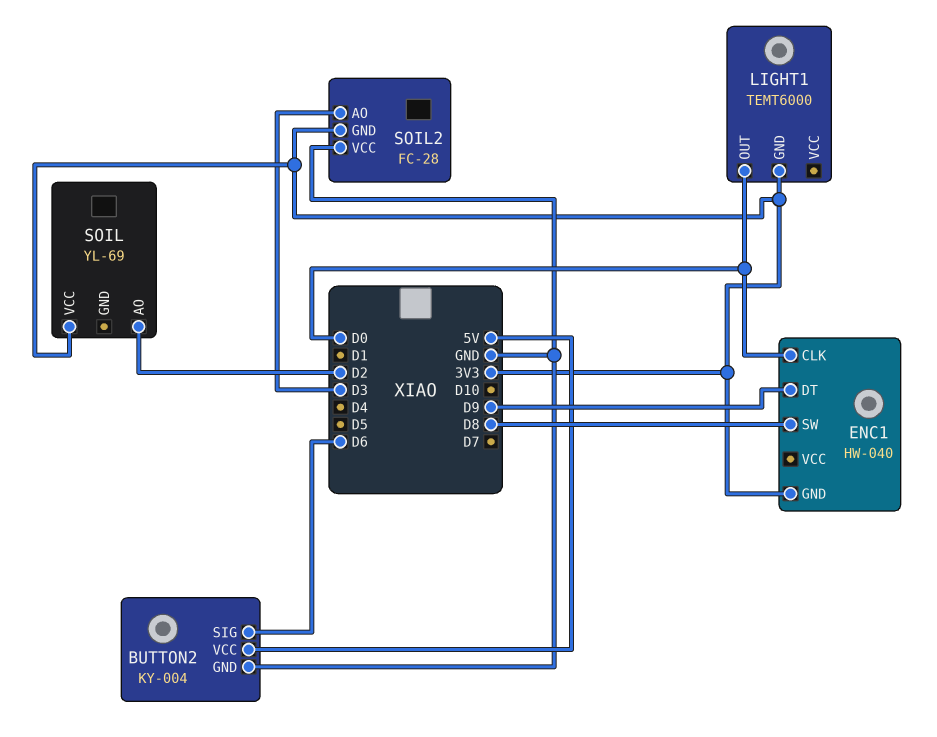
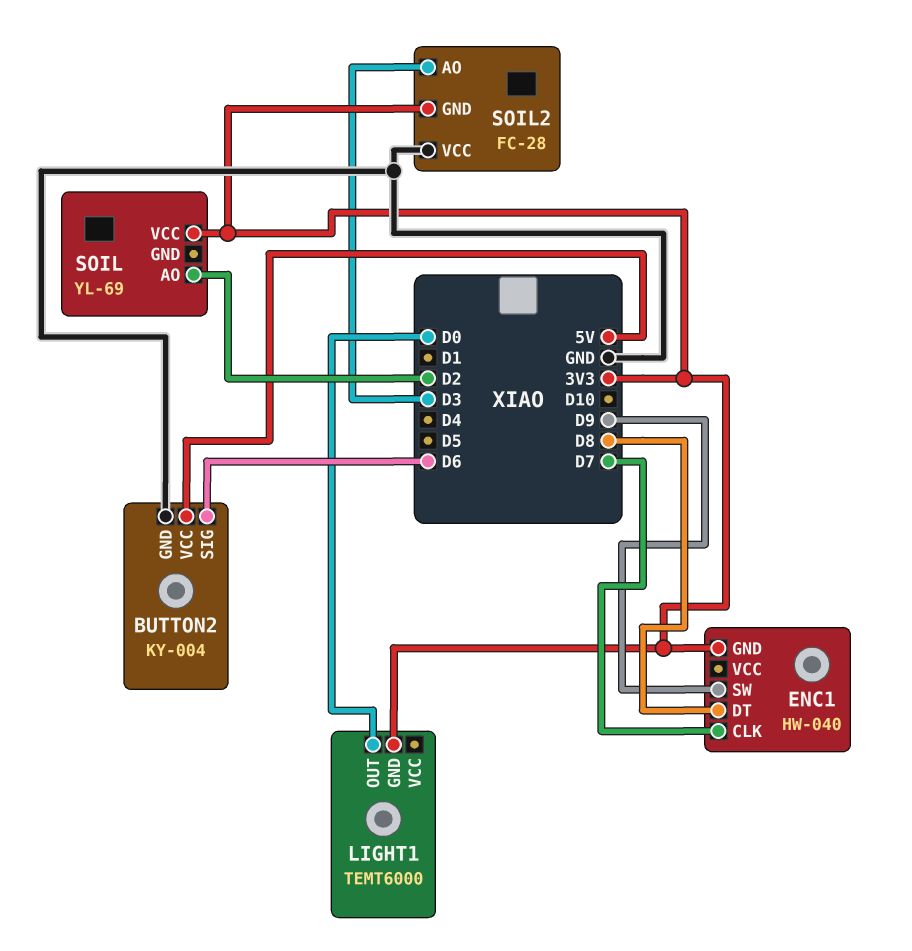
ENC1 pin CLK: D0 -> D7
ENC1 pin DT: D9 -> D8
ENC1 pin SW: D8 -> D9

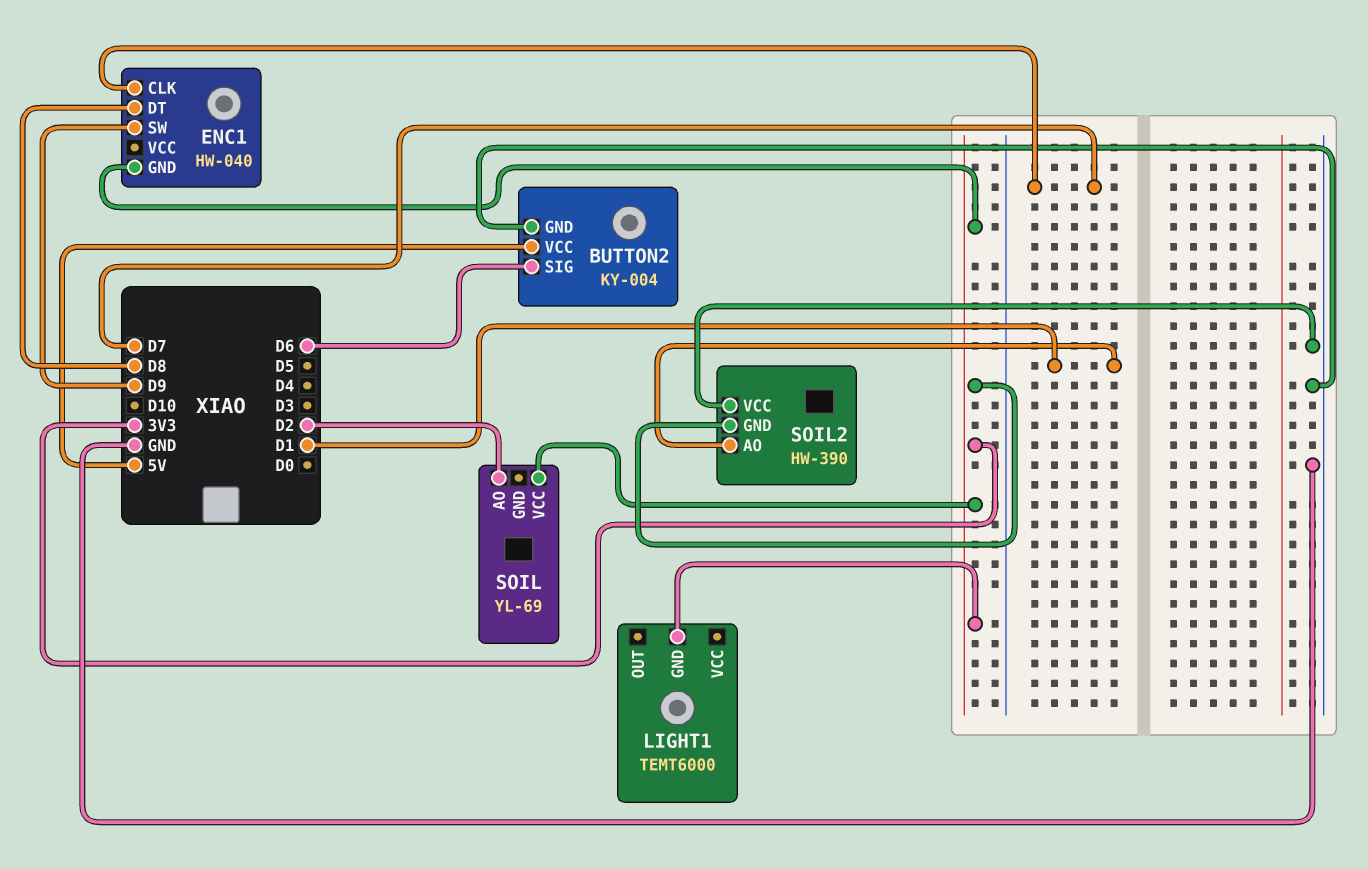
LIGHT1 pin OUT: D0 -> none
SOIL2: FC-28 -> HW-390
SOIL2 pin AO: D3 -> D1

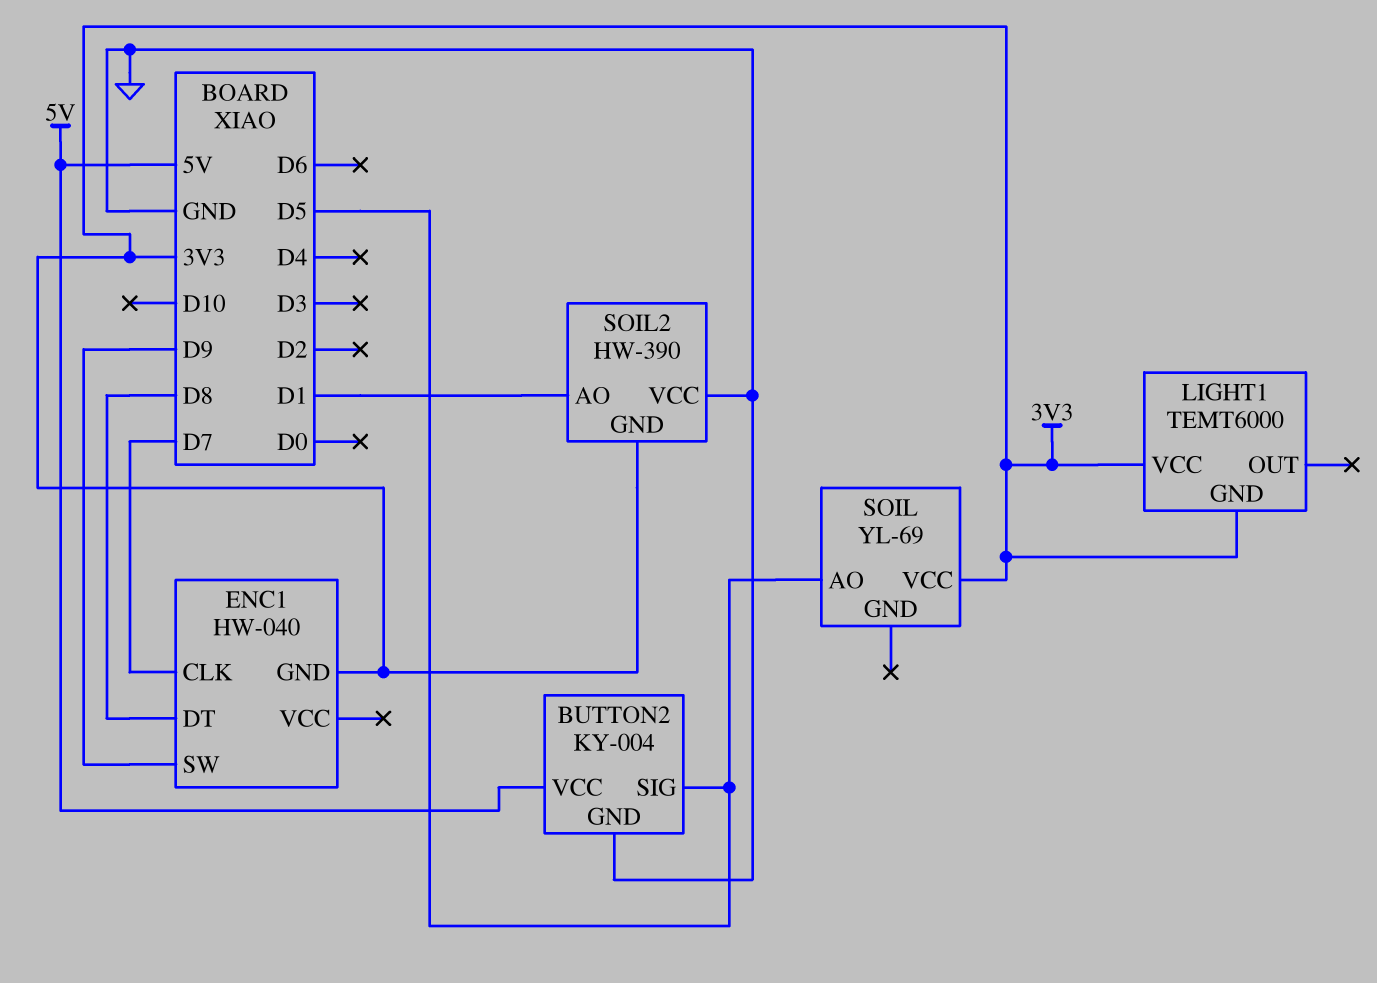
BUTTON2 pin SIG: D6 -> D5
LIGHT1 pin VCC: none -> 3V3
SOIL pin AO: D2 -> D5

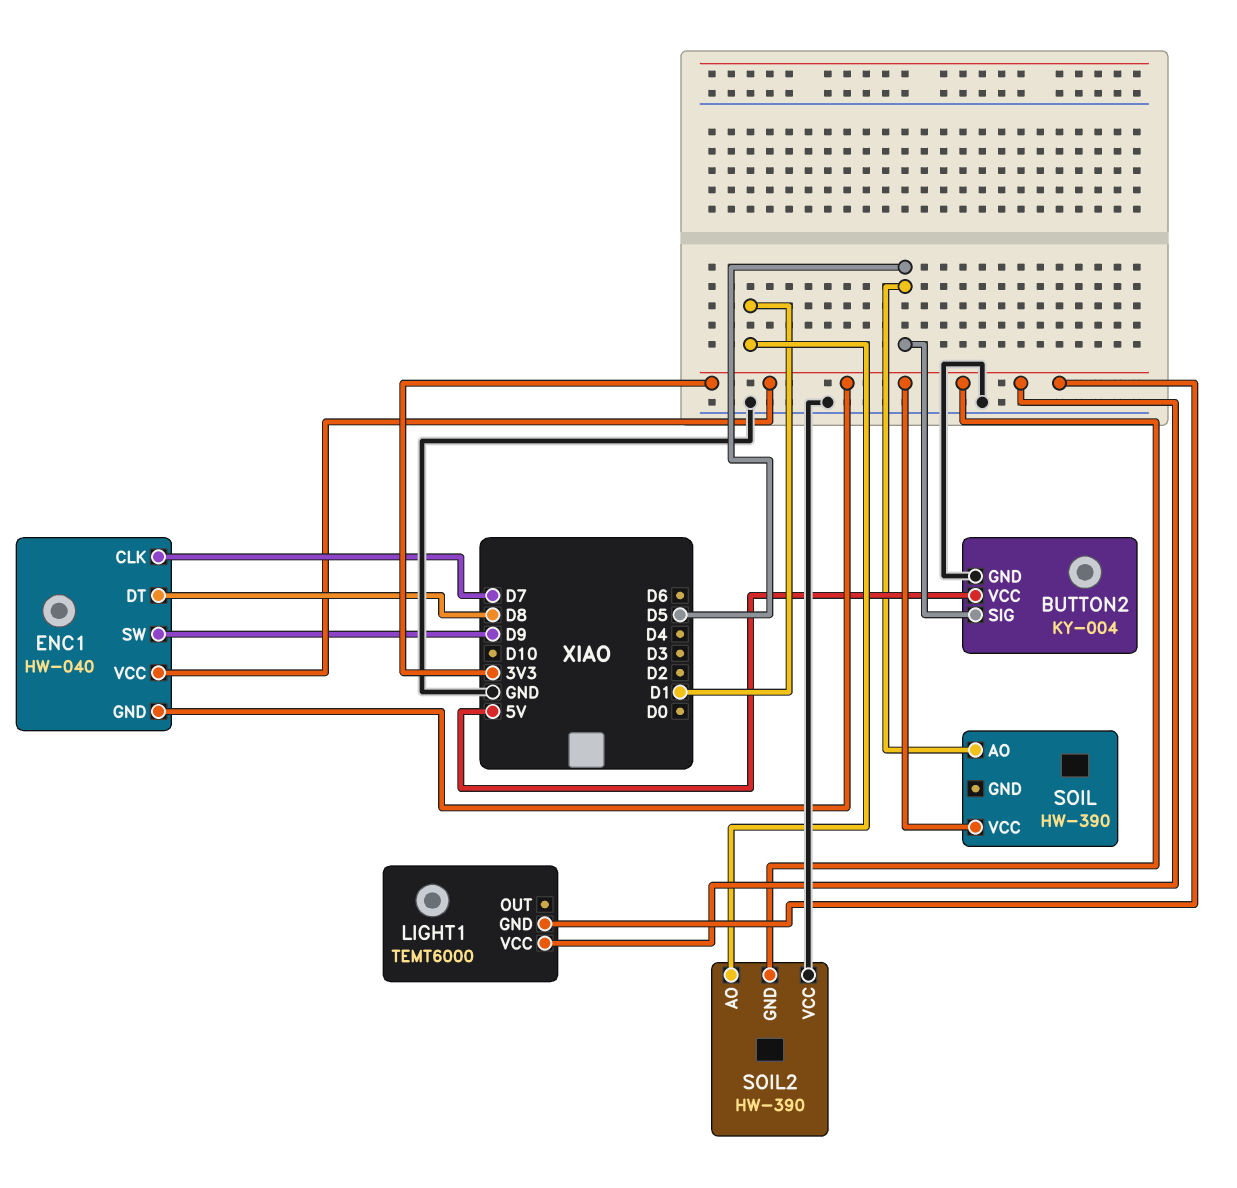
ENC1 pin VCC: none -> 3V3
SOIL: YL-69 -> HW-390

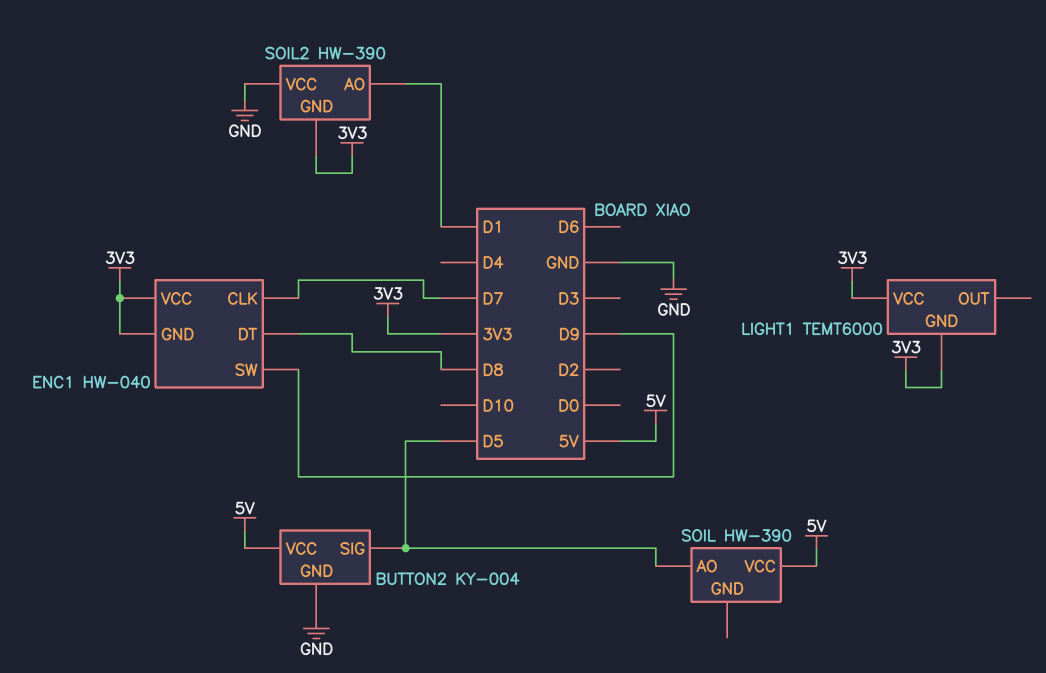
SOIL pin VCC: 3V3 -> 5V

